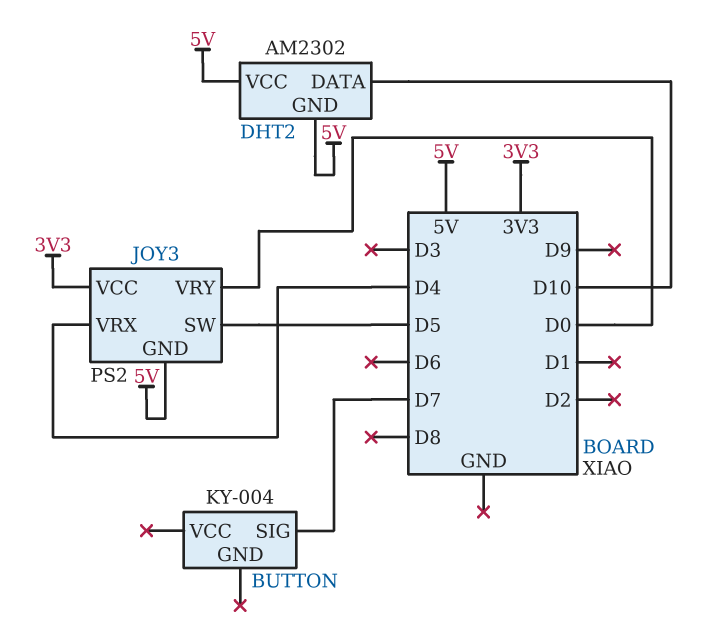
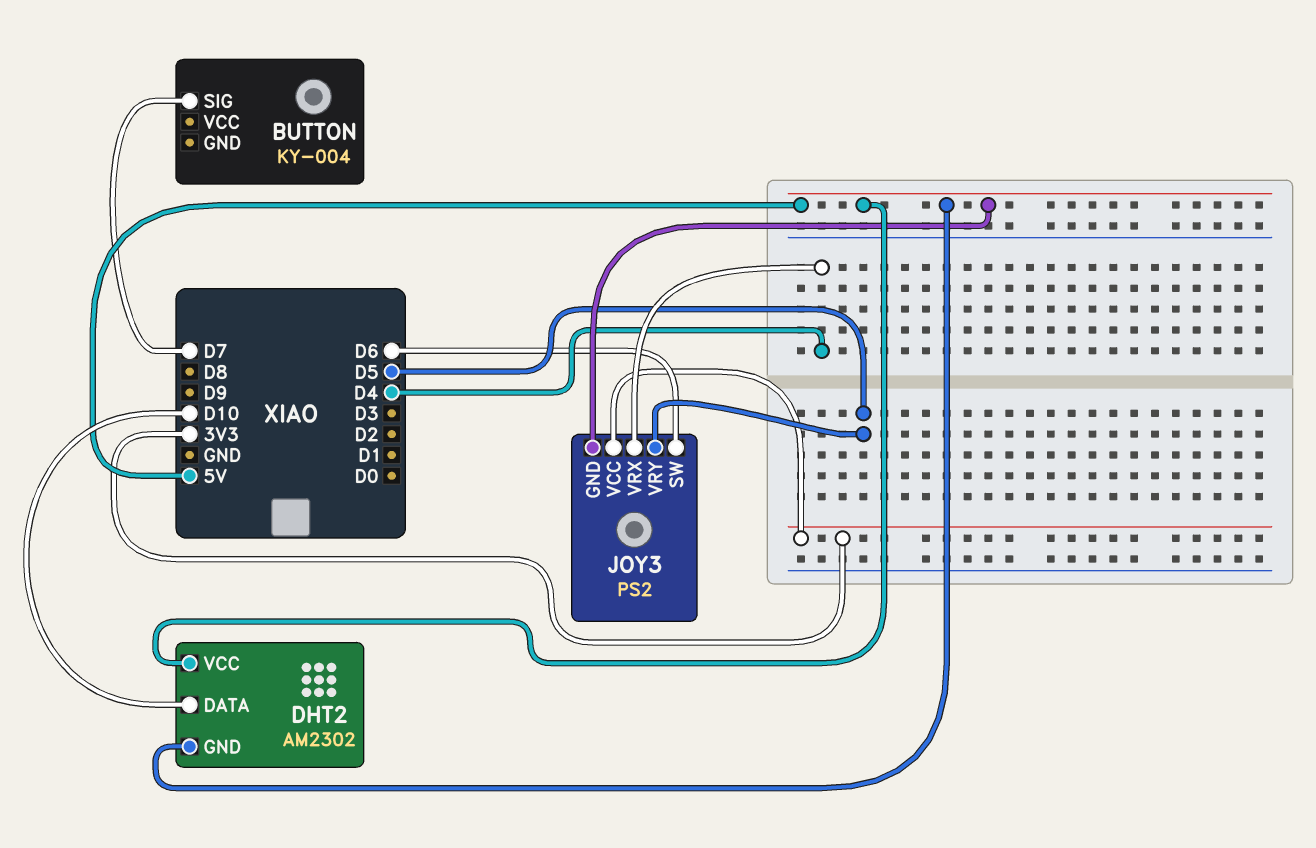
JOY3 pin SW: D5 -> D6
JOY3 pin VRY: D0 -> D5

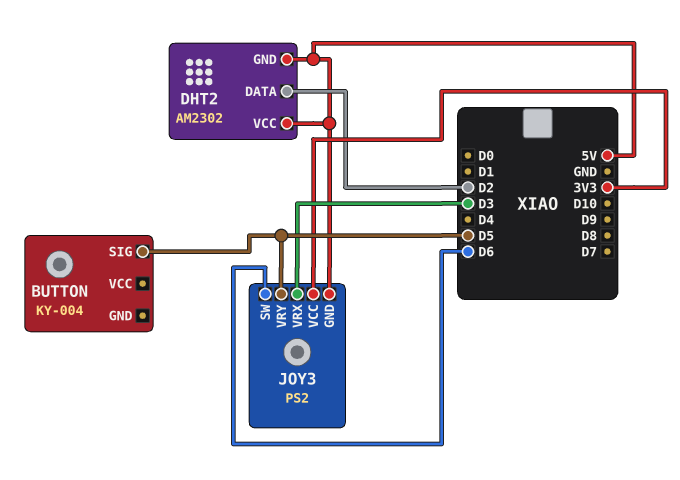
BUTTON pin SIG: D7 -> D5
DHT2 pin DATA: D10 -> D2
JOY3 pin VRX: D4 -> D3

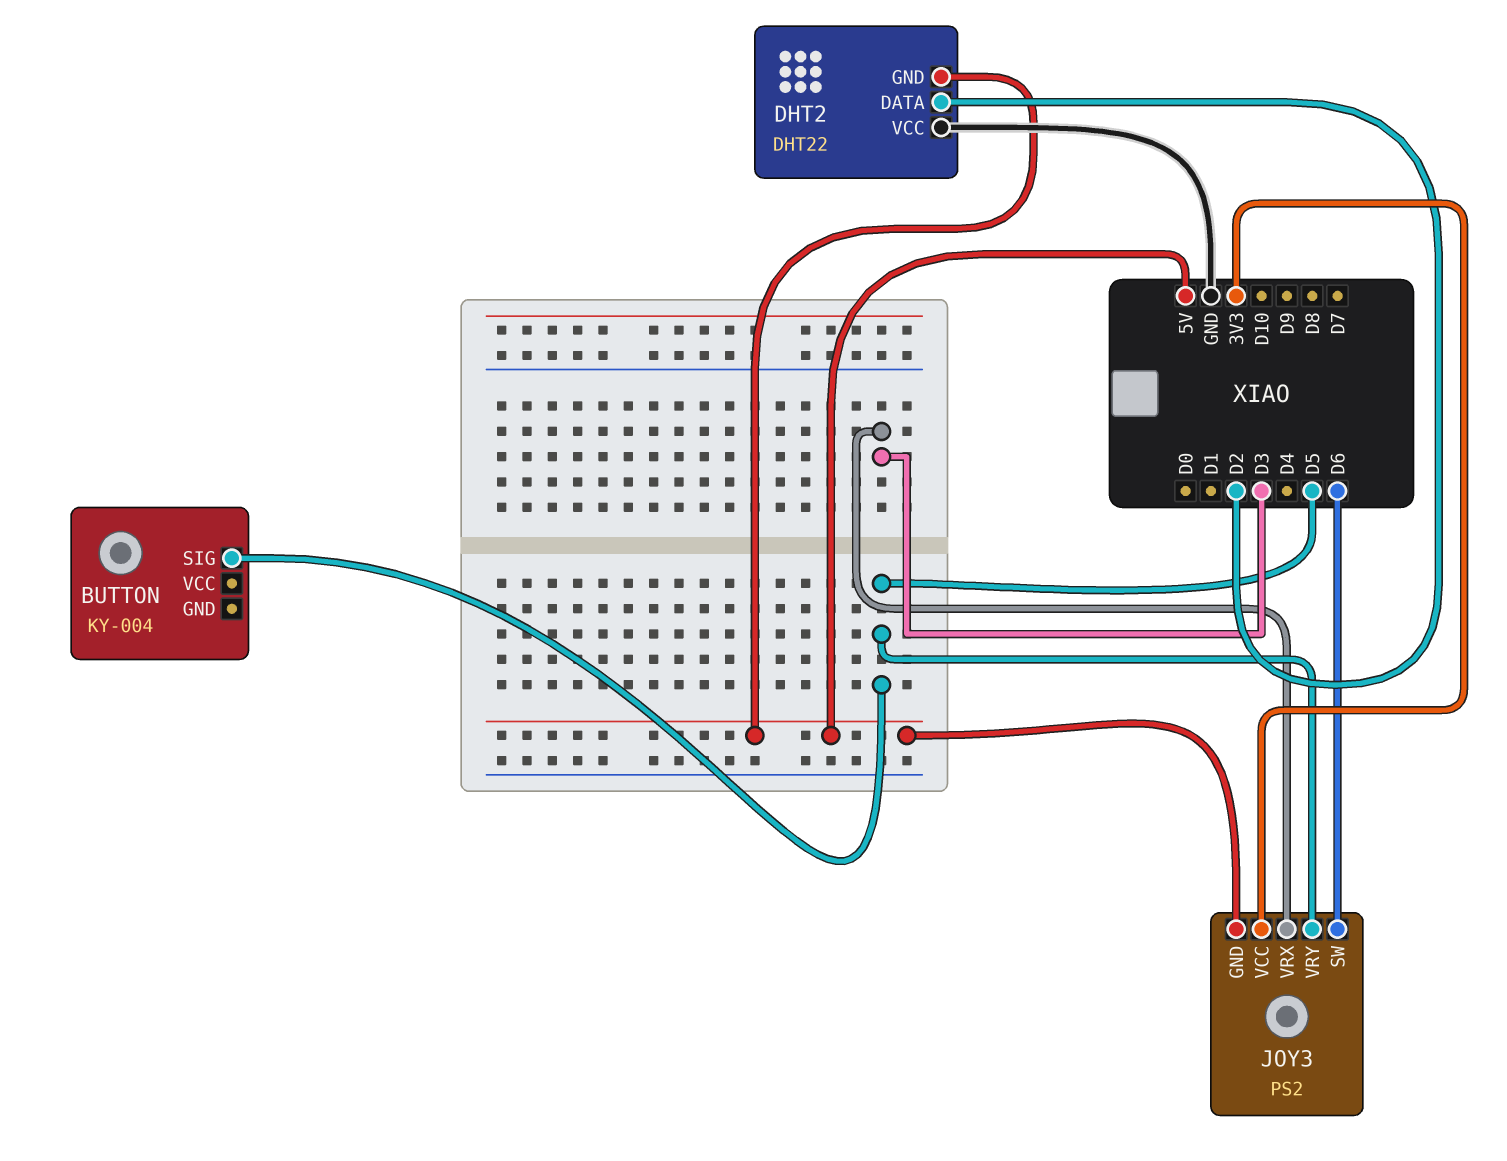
DHT2: AM2302 -> DHT22
DHT2 pin VCC: 5V -> GND

